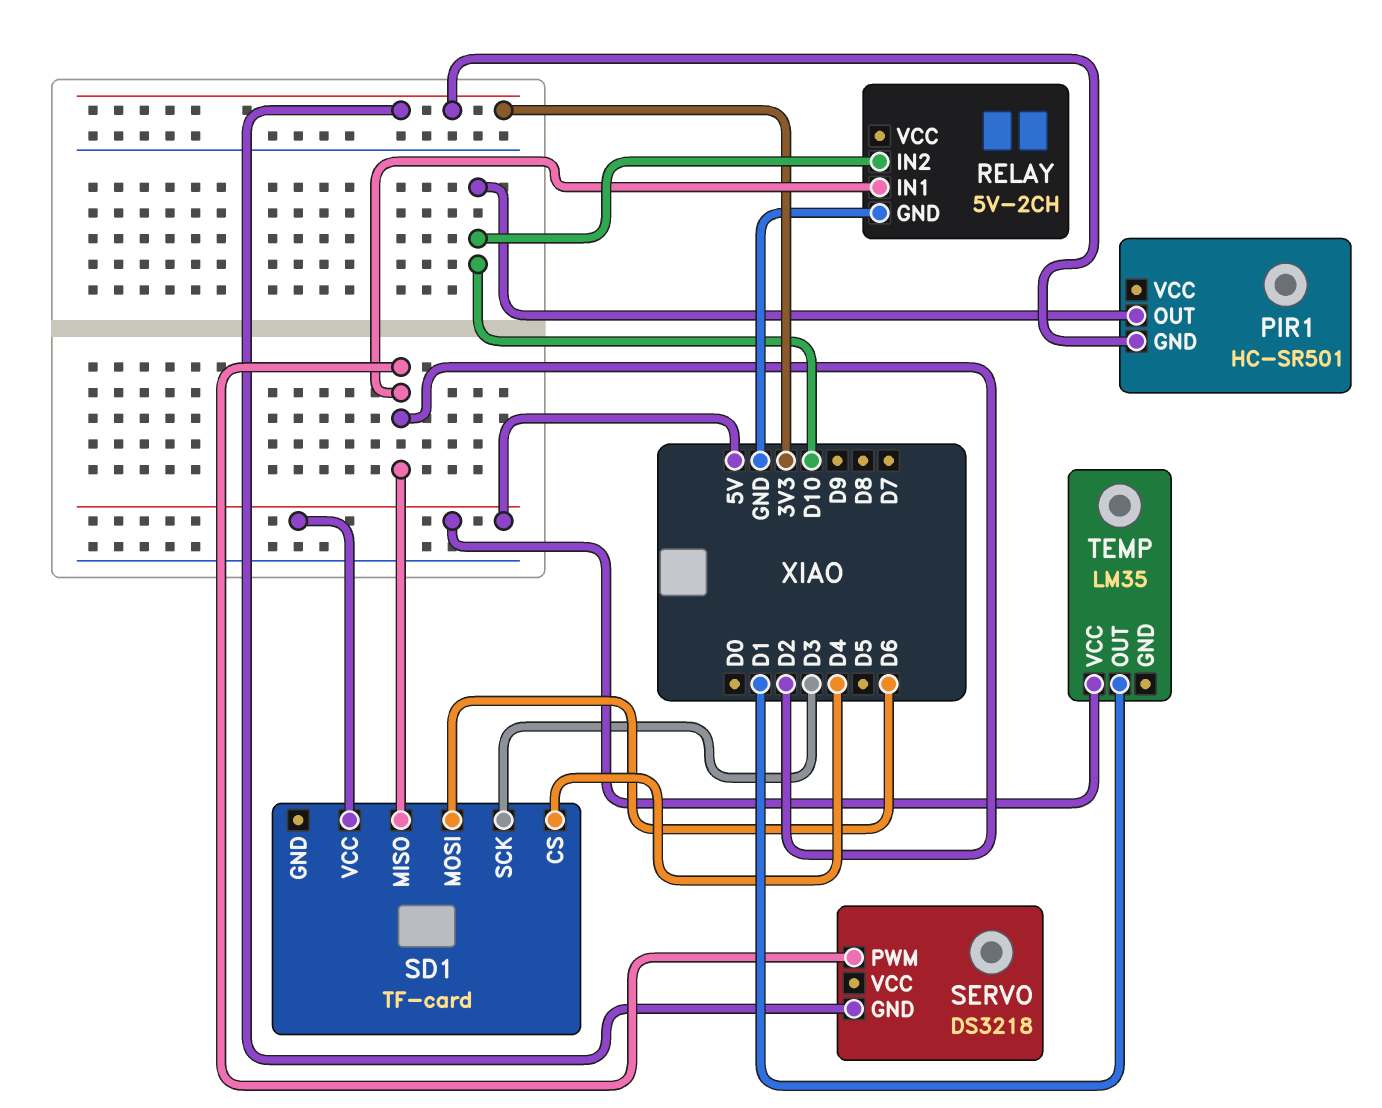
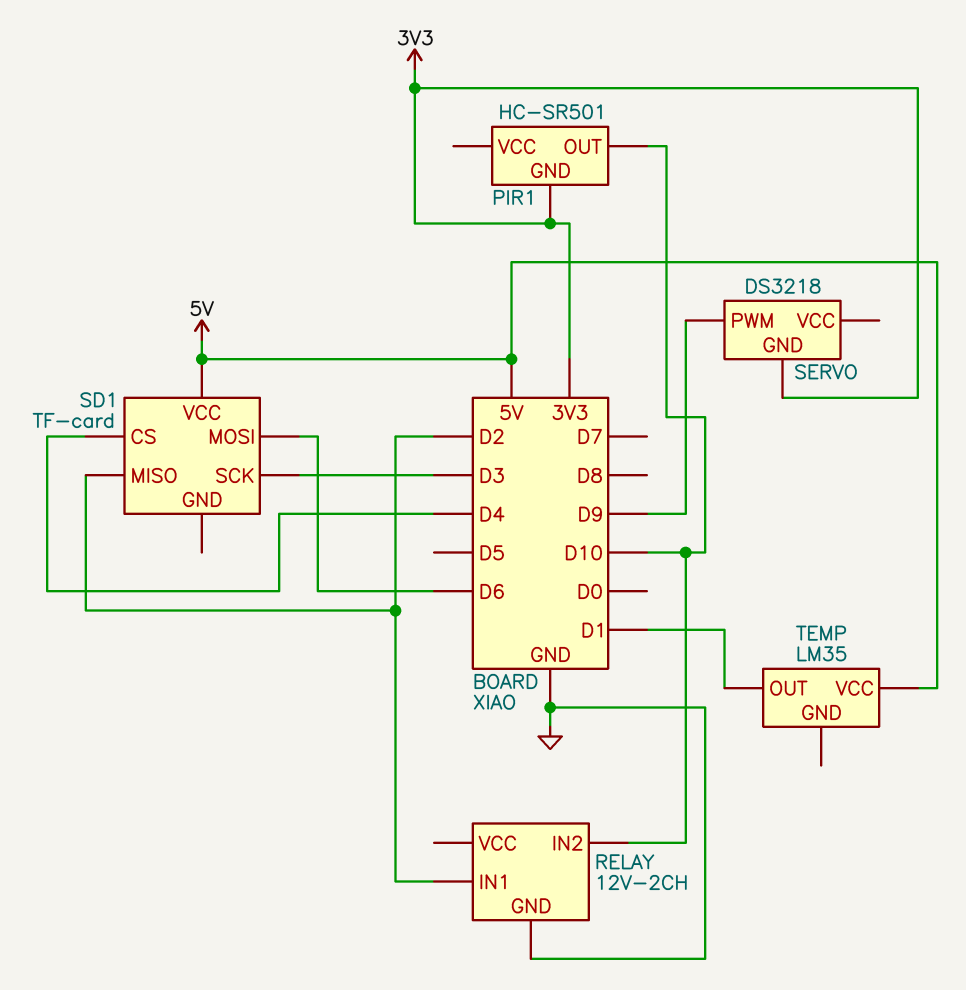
RELAY: 5V-2CH -> 12V-2CH
SERVO pin PWM: D2 -> D9

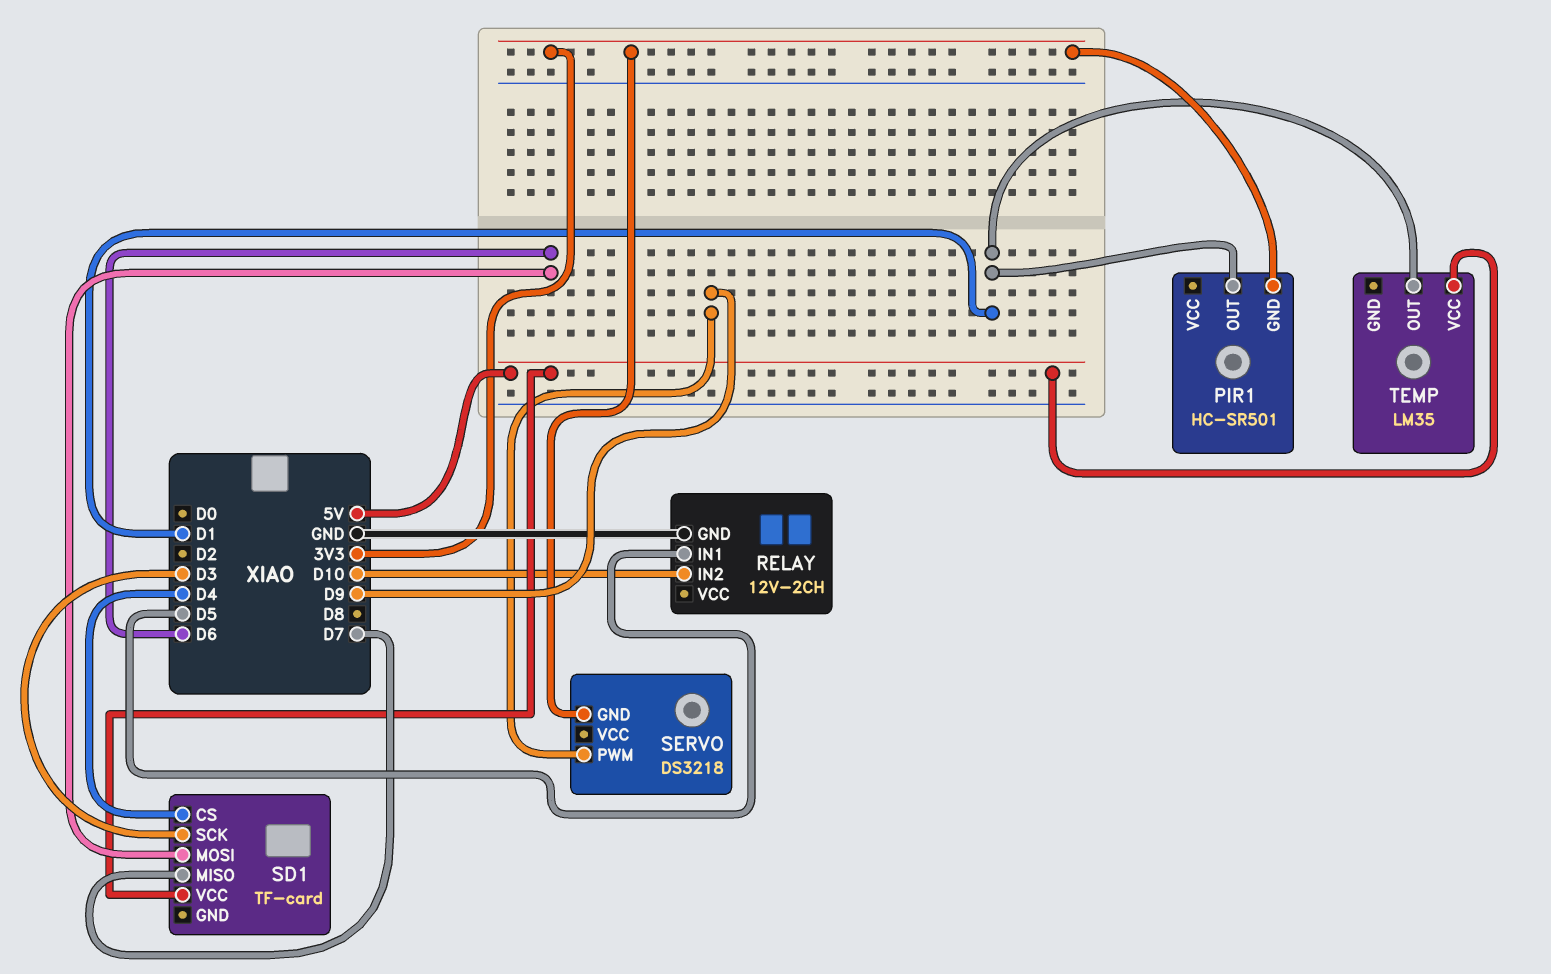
PIR1 pin OUT: D10 -> D1
RELAY pin IN1: D2 -> D5
SD1 pin MISO: D2 -> D7

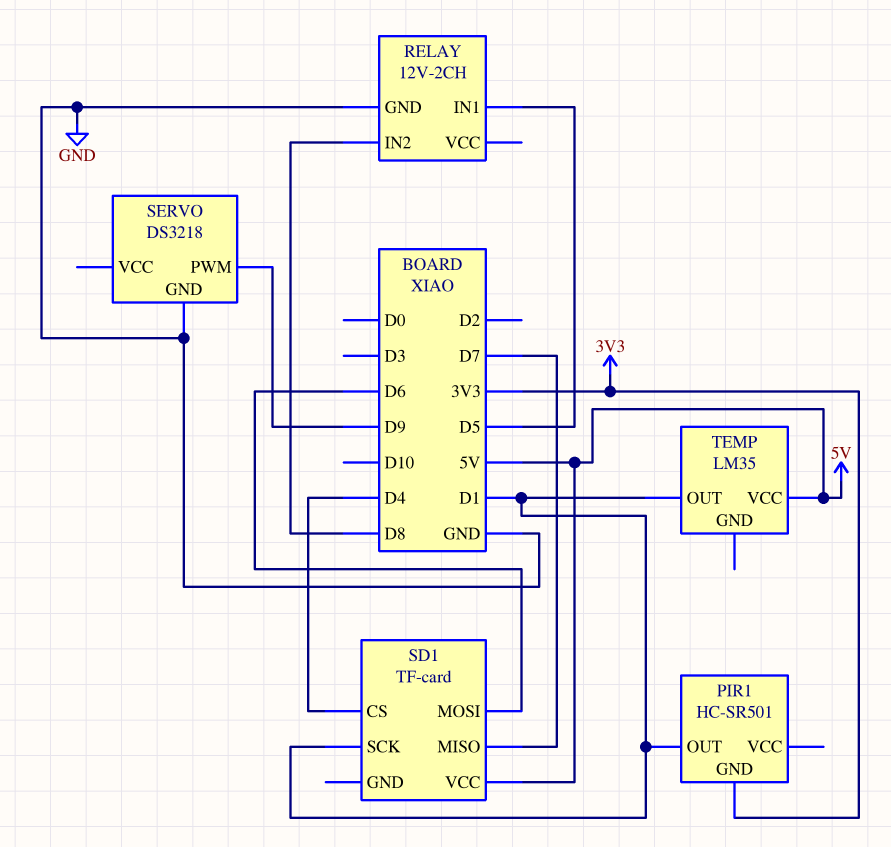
RELAY pin IN2: D10 -> D8
SD1 pin SCK: D3 -> D1
SERVO pin GND: 3V3 -> GND

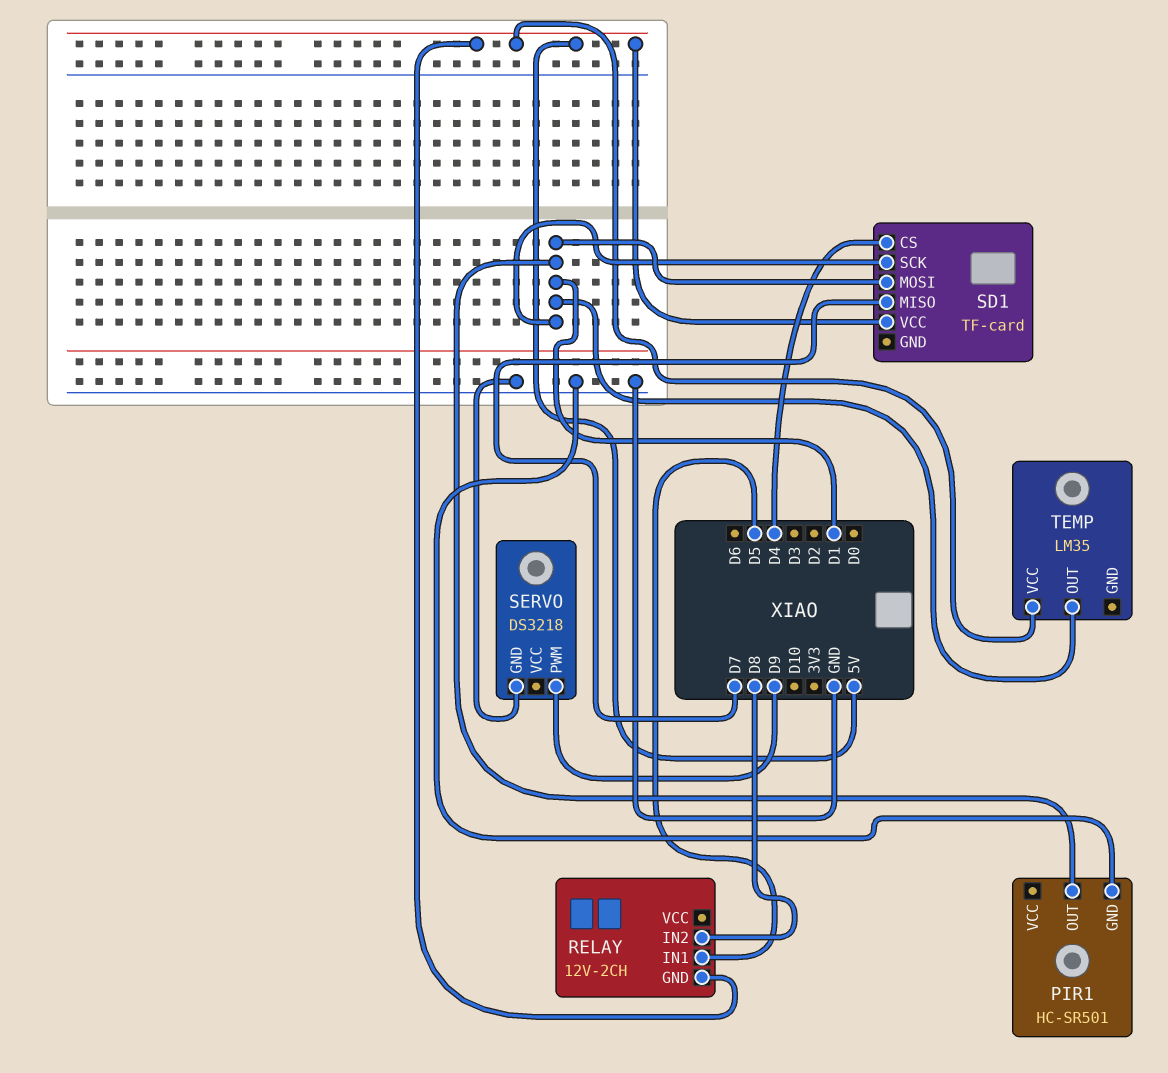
PIR1 pin GND: 3V3 -> GND
RELAY pin GND: GND -> 5V
SD1 pin MOSI: D6 -> D1

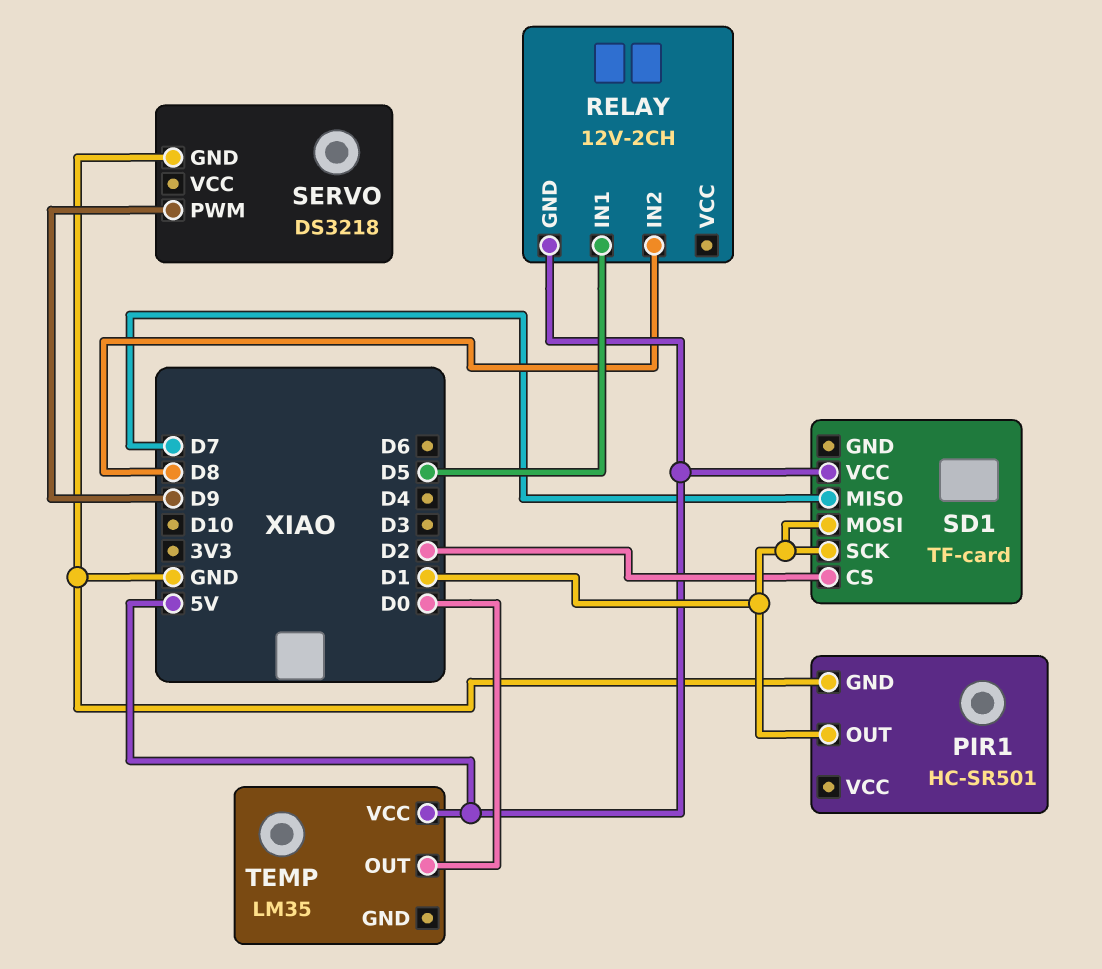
SD1 pin CS: D4 -> D2
TEMP pin OUT: D1 -> D0

